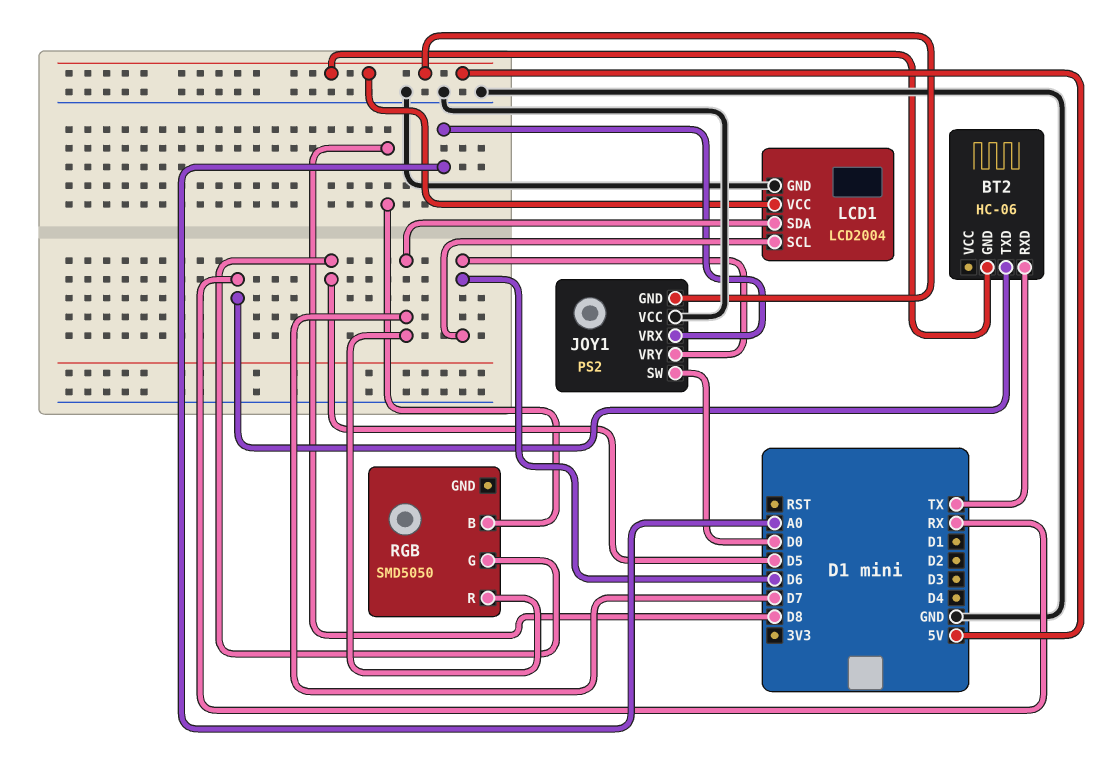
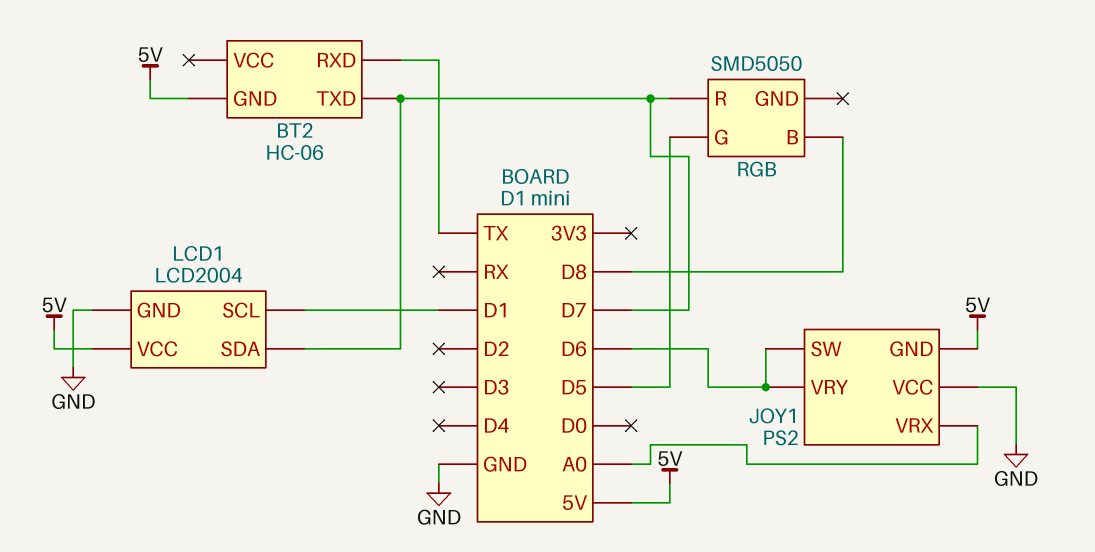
BT2 pin TXD: RX -> D7
JOY1 pin SW: D0 -> D6
LCD1 pin SCL: D6 -> D1

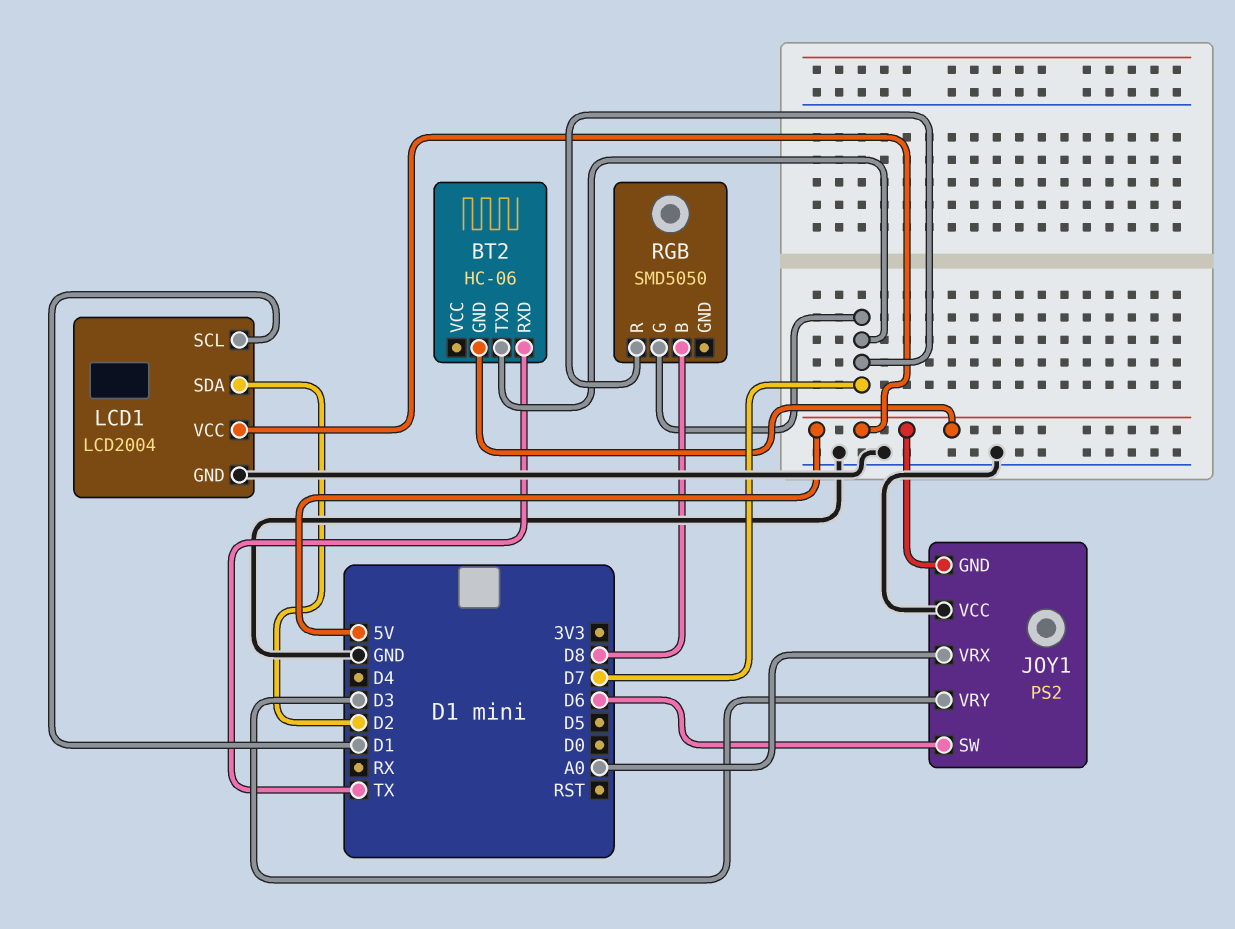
JOY1 pin VRY: D6 -> D3
LCD1 pin SDA: D7 -> D2
RGB pin G: D5 -> D7

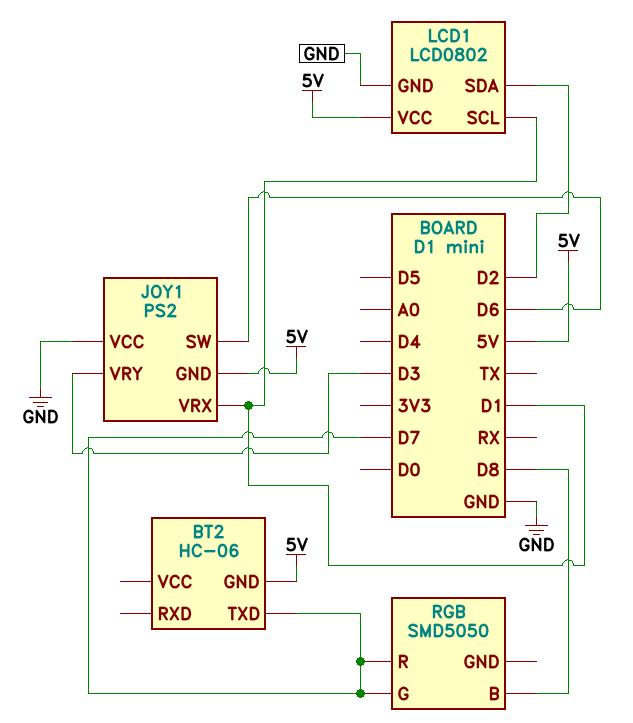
BT2 pin RXD: TX -> none
JOY1 pin VRX: A0 -> D1
LCD1: LCD2004 -> LCD0802

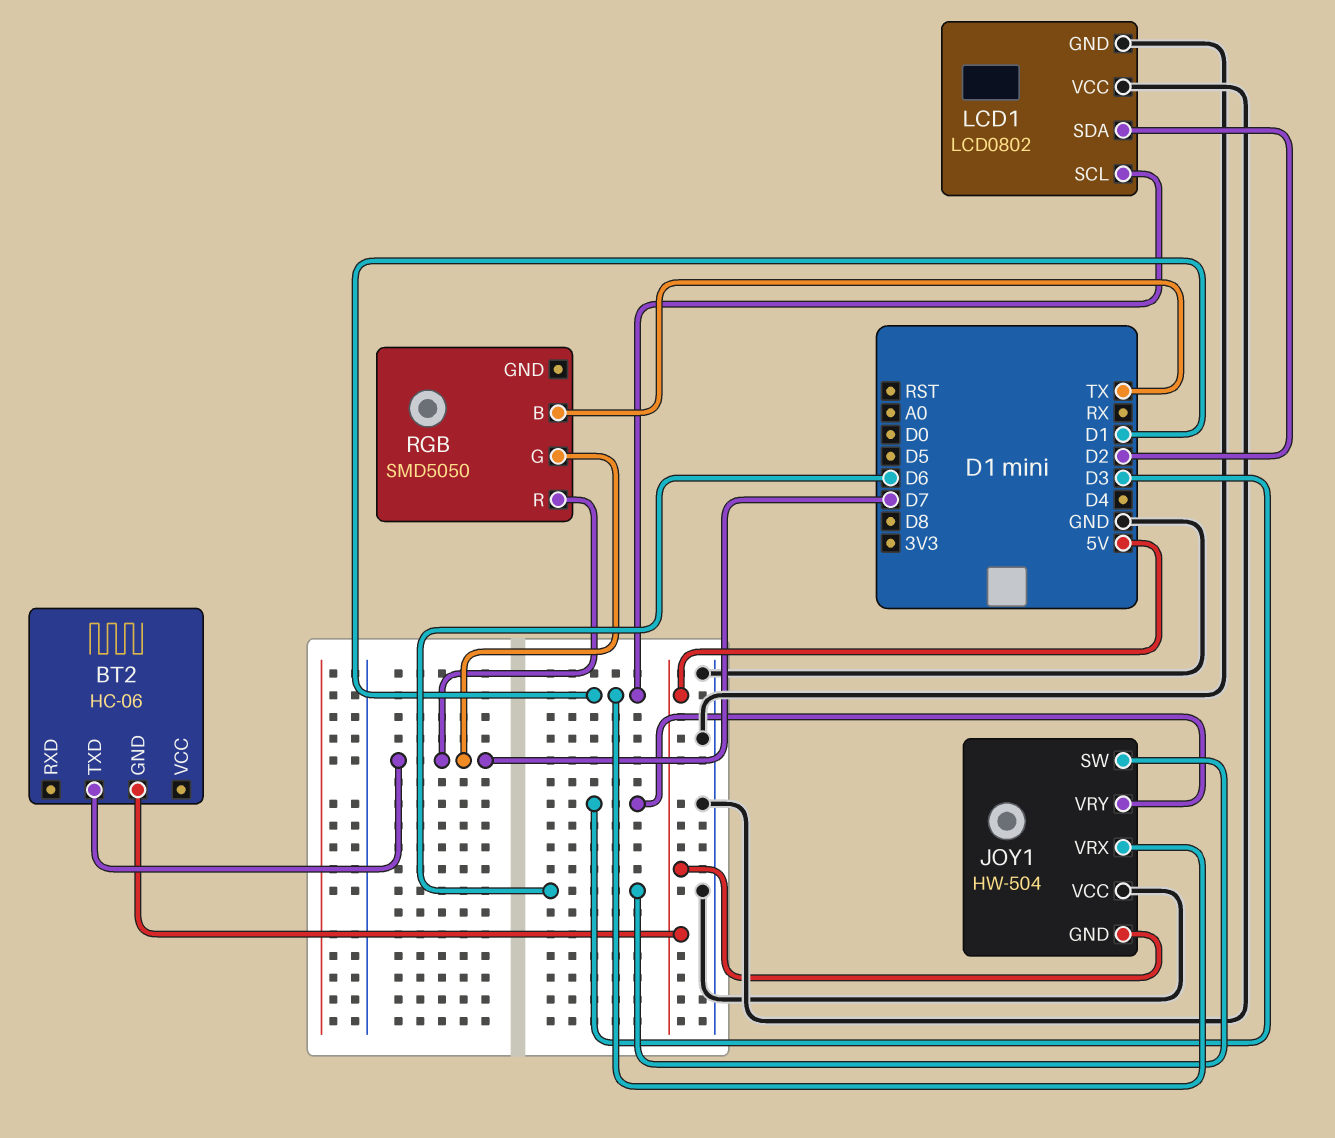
JOY1: PS2 -> HW-504
LCD1 pin VCC: 5V -> GND
RGB pin B: D8 -> TX

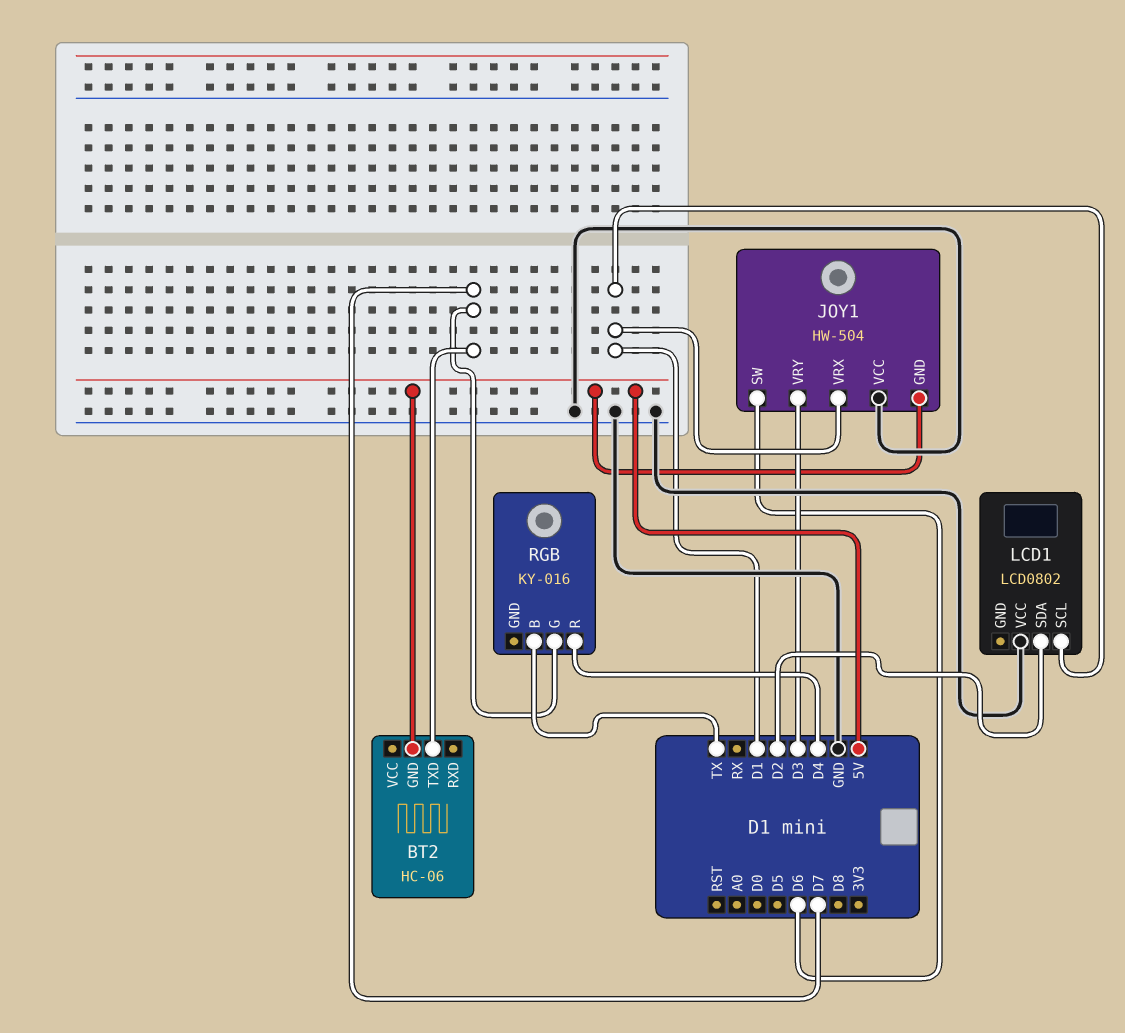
LCD1 pin GND: GND -> none
RGB: SMD5050 -> KY-016
RGB pin R: D7 -> D4

